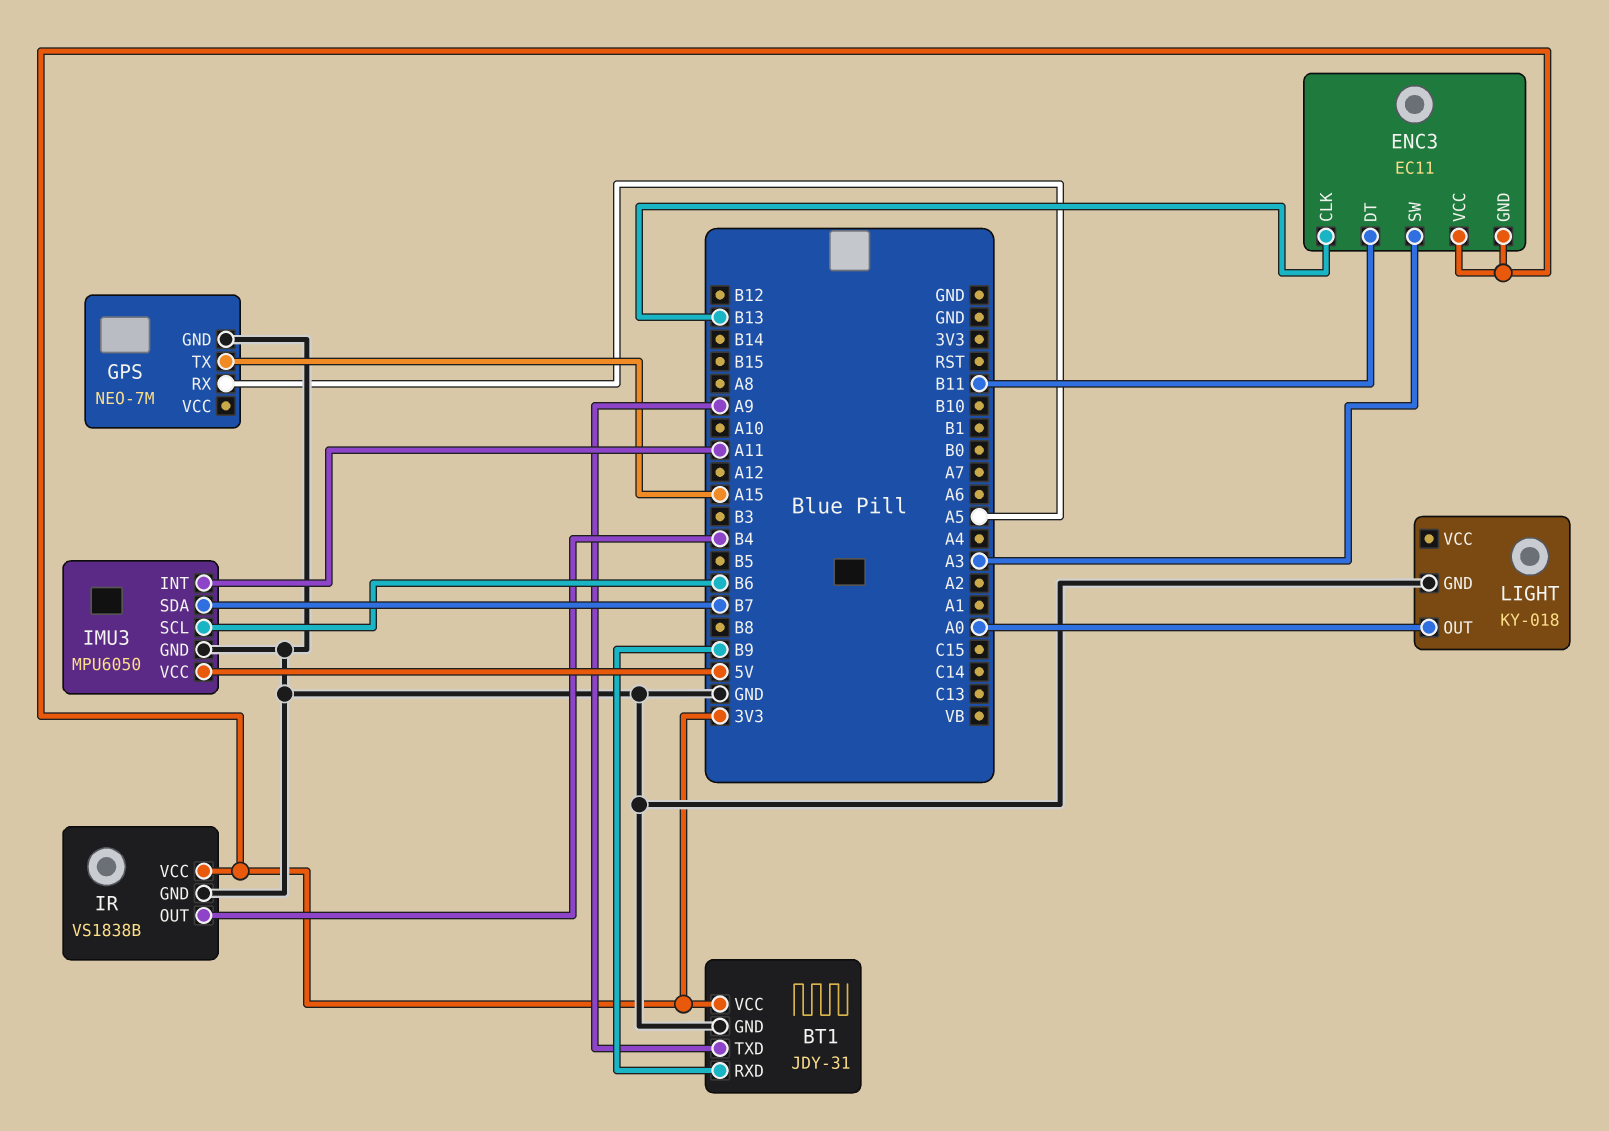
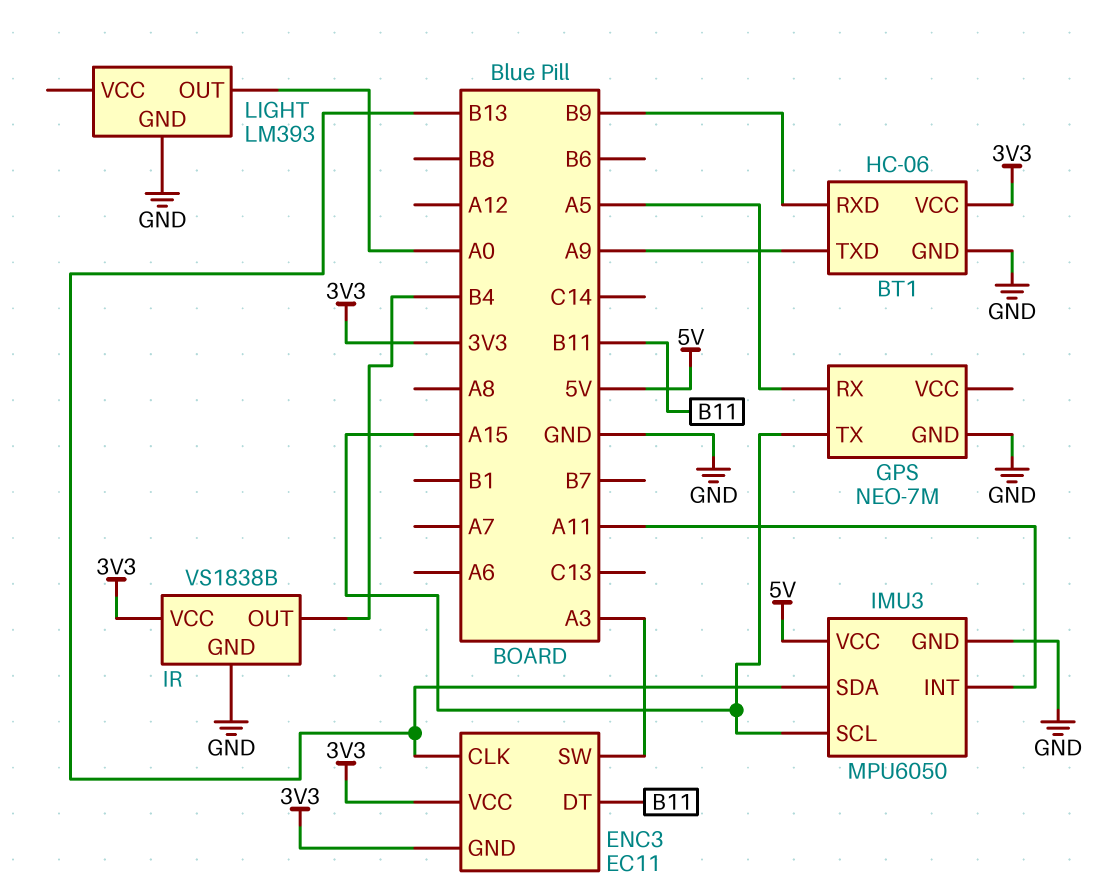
BT1: JDY-31 -> HC-06
IMU3 pin SCL: B6 -> A15
IMU3 pin SDA: B7 -> B13
LIGHT: KY-018 -> LM393

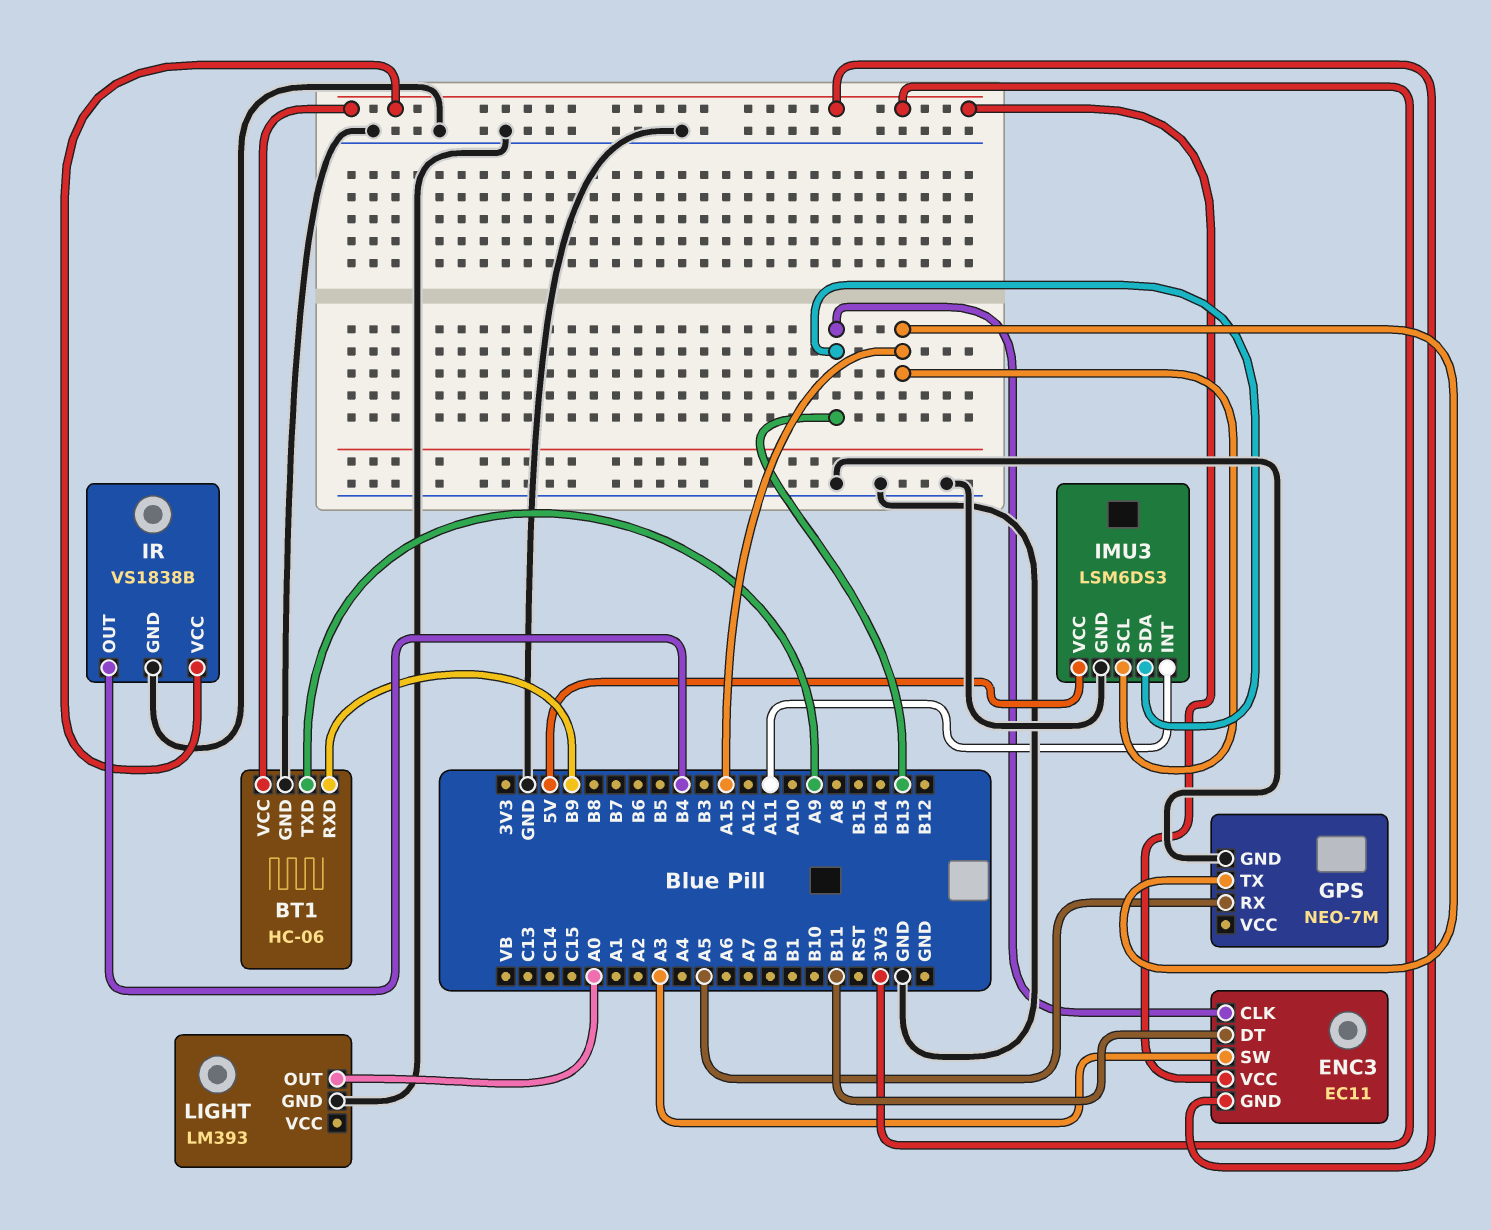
IMU3: MPU6050 -> LSM6DS3

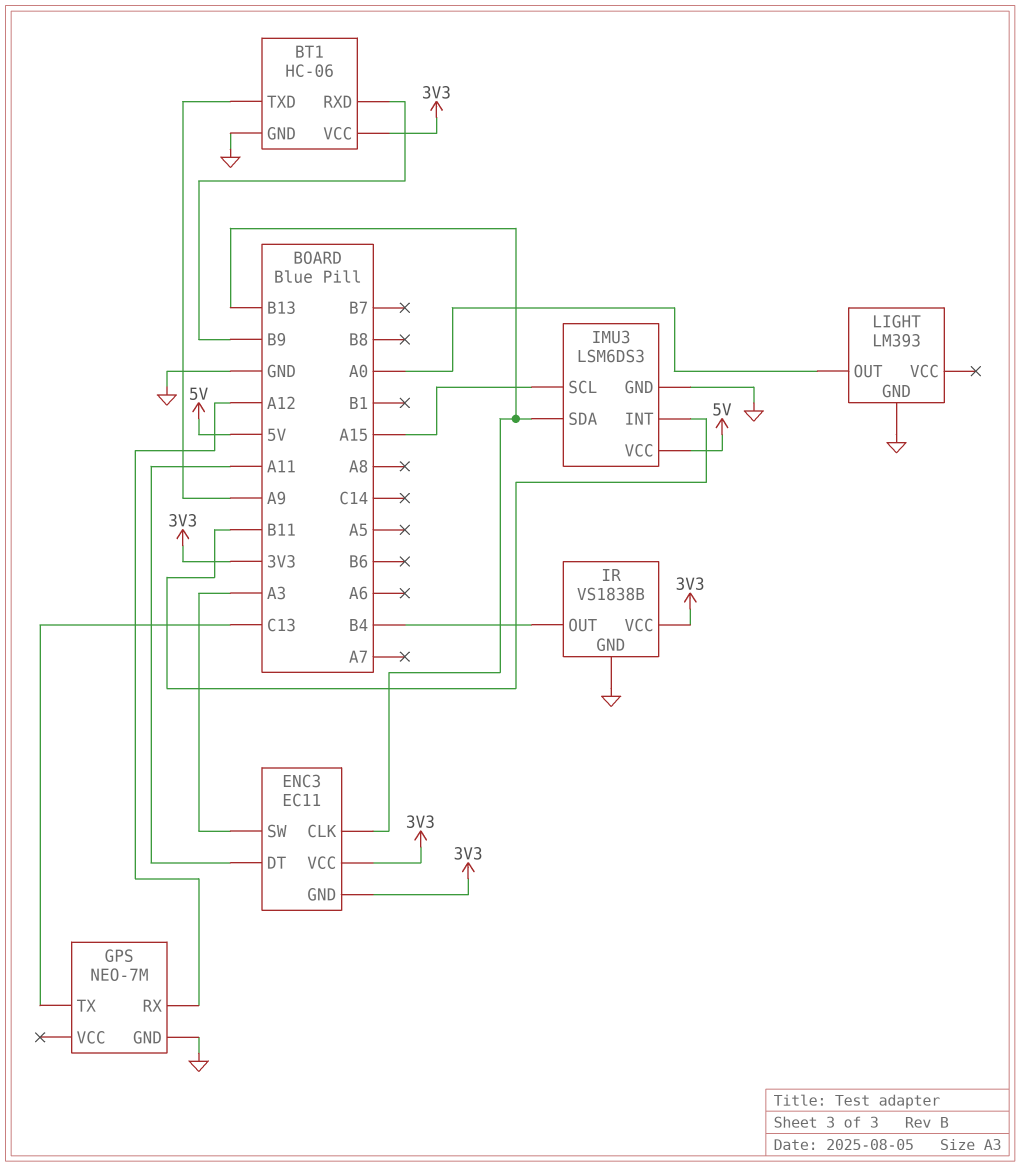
ENC3 pin DT: B11 -> A11
GPS pin RX: A5 -> A12
GPS pin TX: A15 -> C13
IMU3 pin INT: A11 -> B11

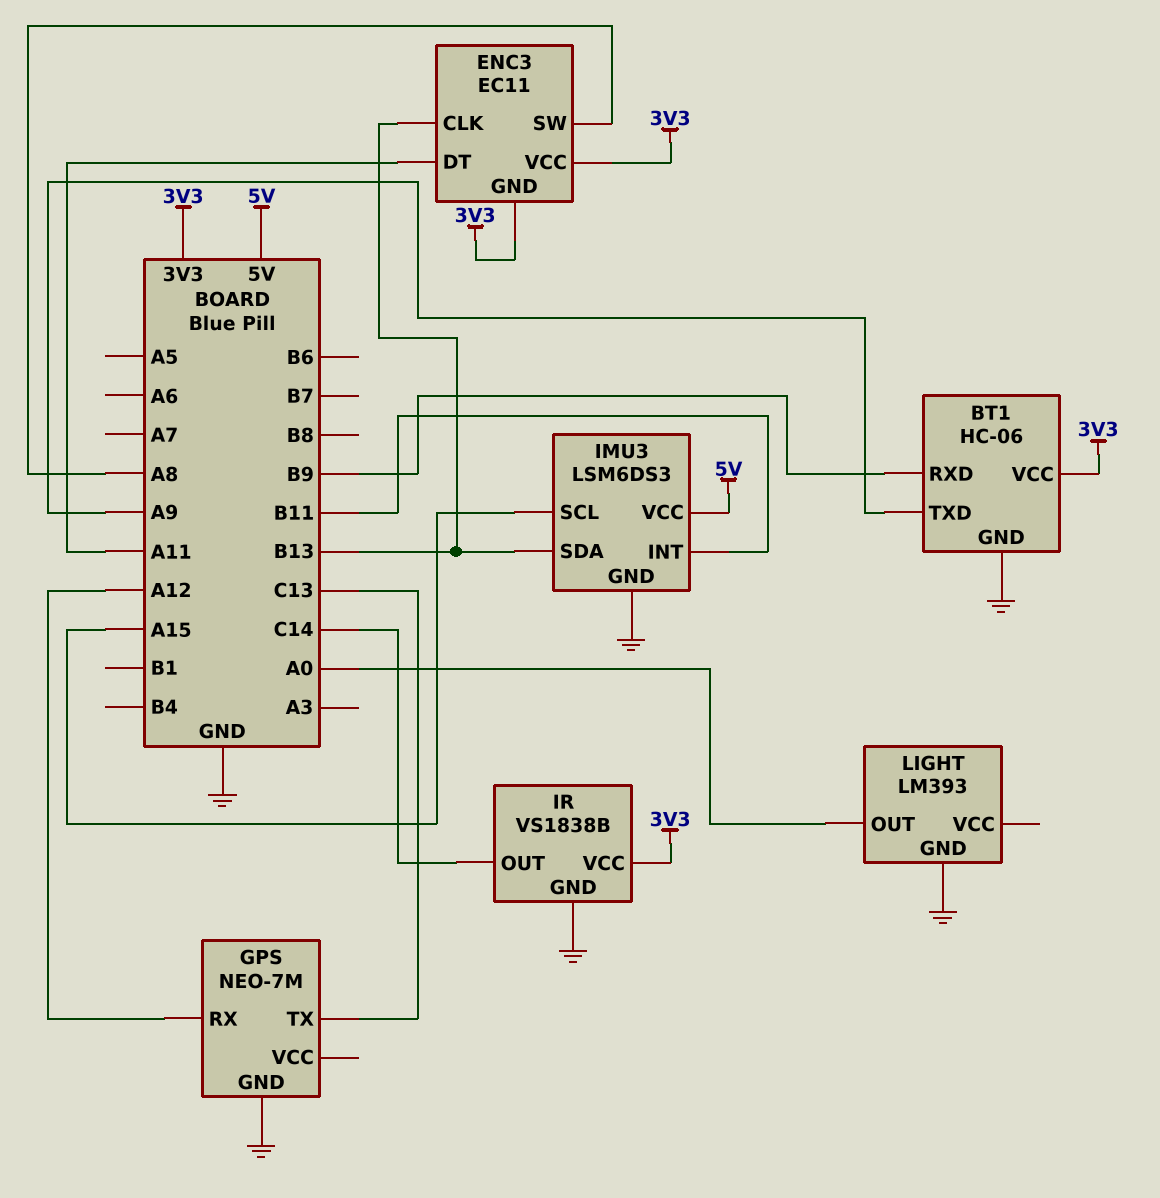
ENC3 pin SW: A3 -> A8
IR pin OUT: B4 -> C14

